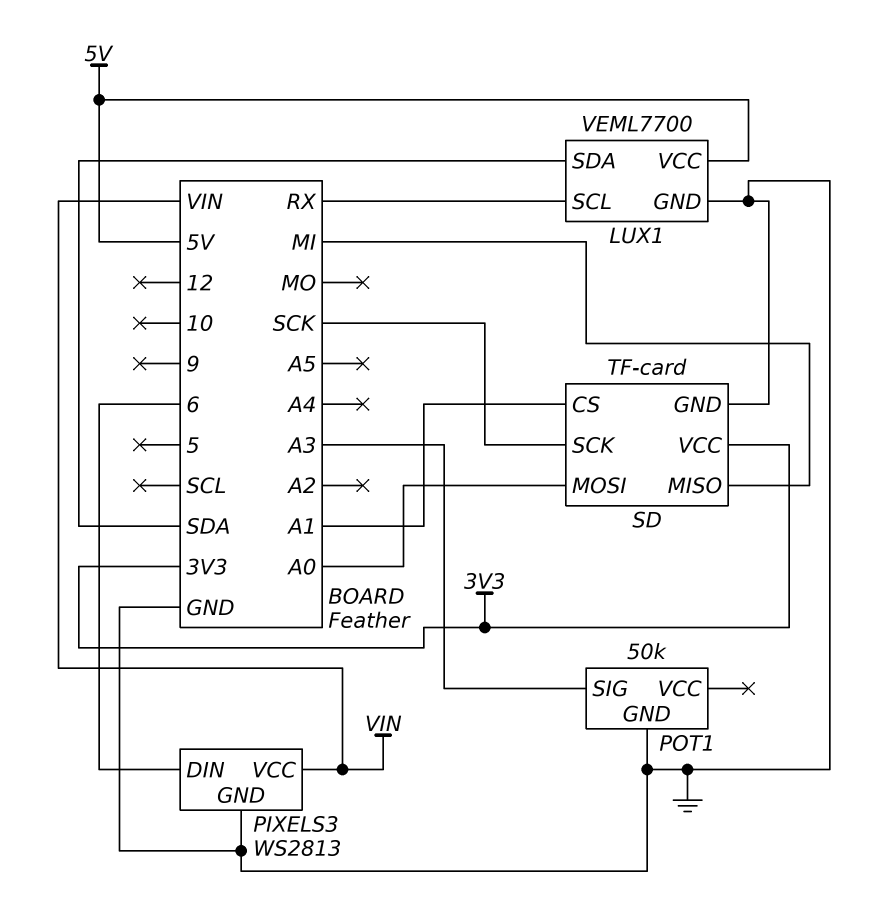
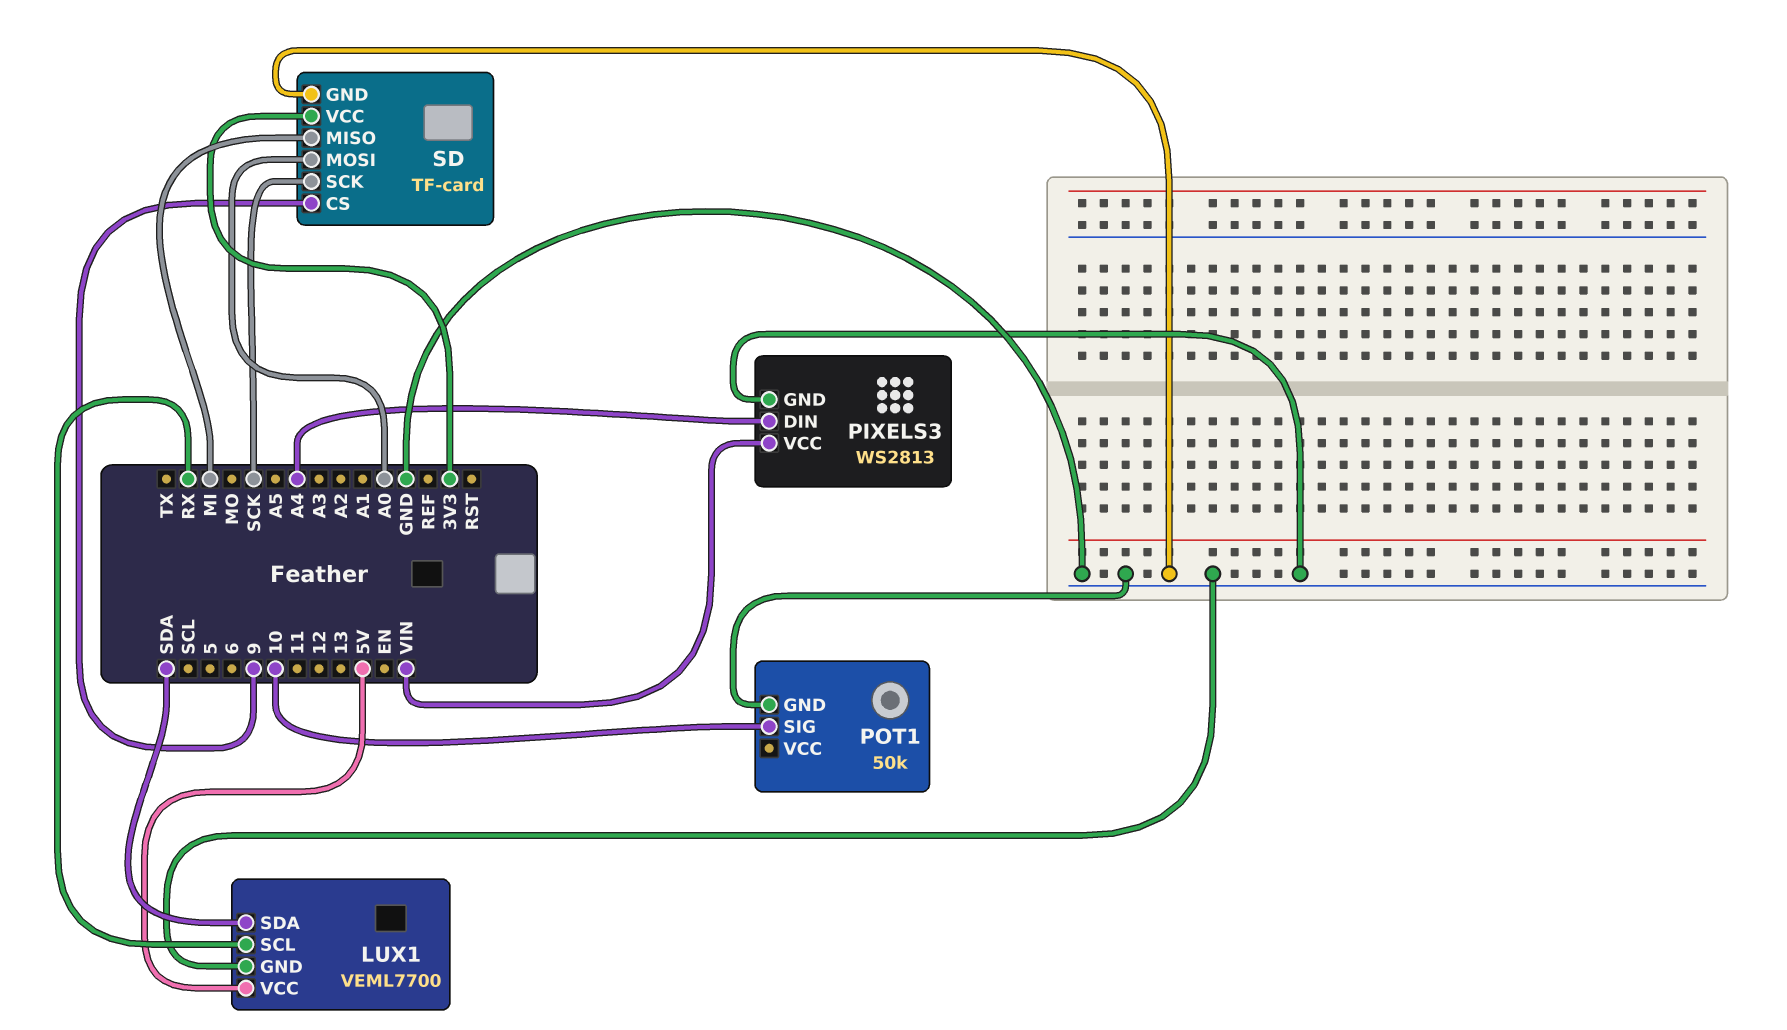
PIXELS3 pin DIN: 6 -> A4
POT1 pin SIG: A3 -> 10
SD pin CS: A1 -> 9

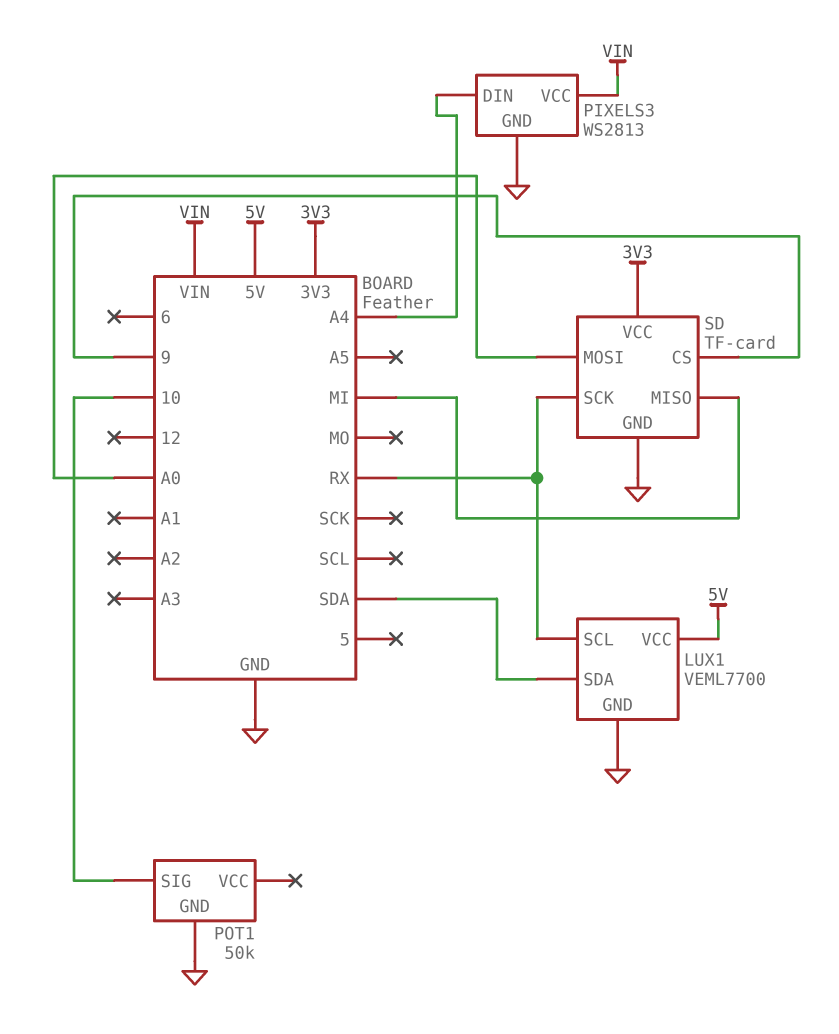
SD pin SCK: SCK -> RX

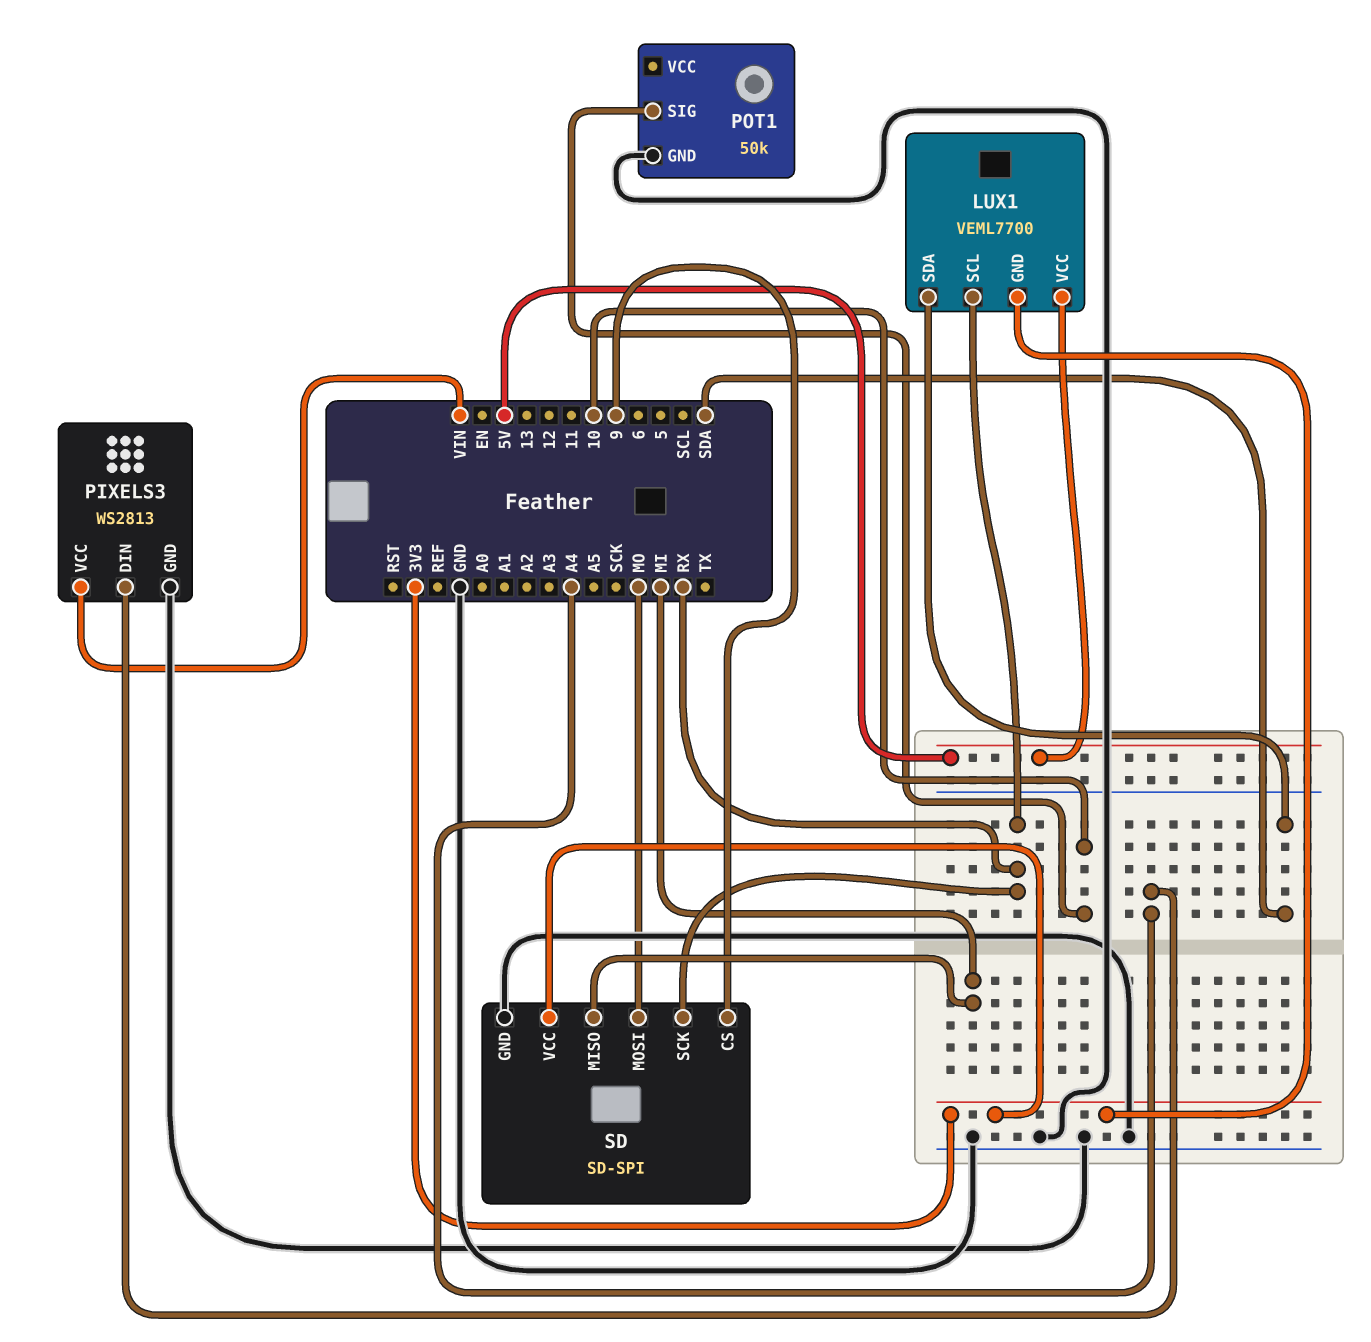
LUX1 pin GND: GND -> 3V3
SD: TF-card -> SD-SPI
SD pin MOSI: A0 -> MO

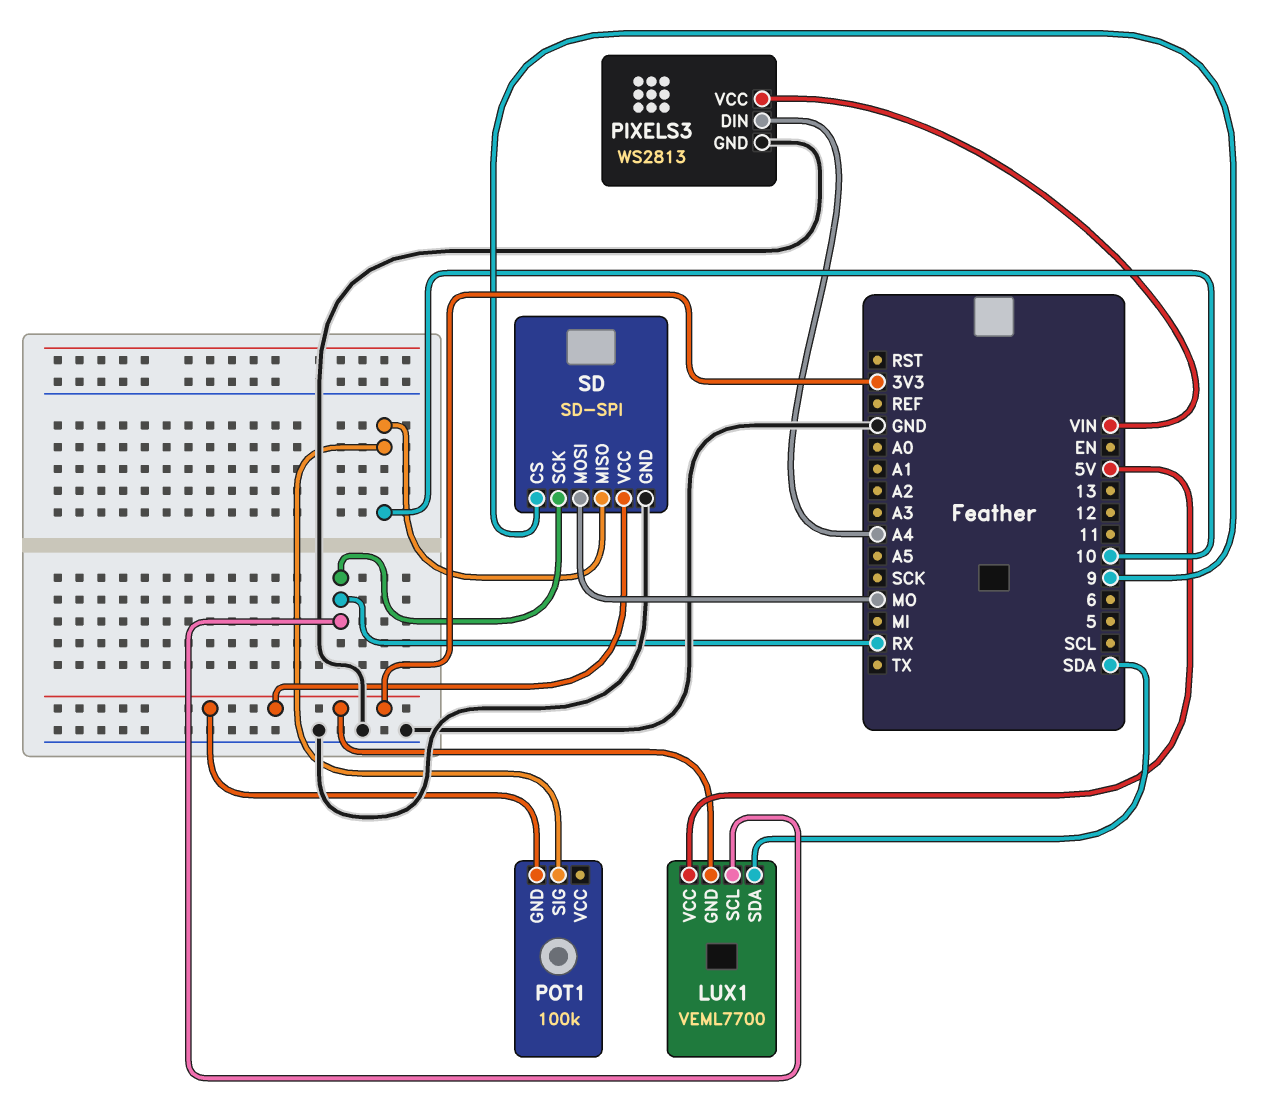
POT1: 50k -> 100k
POT1 pin GND: GND -> 3V3
SD pin MISO: MI -> 10

